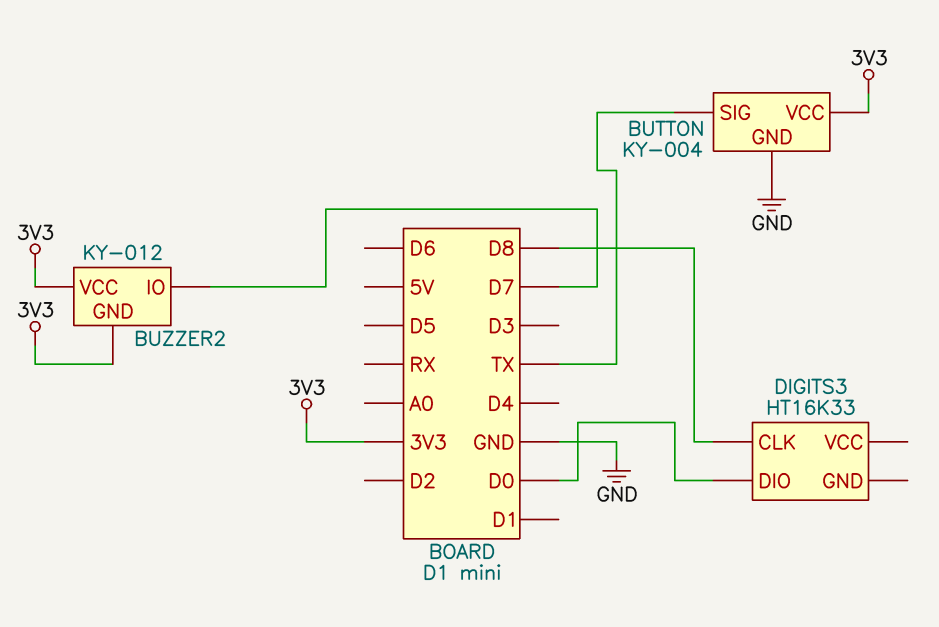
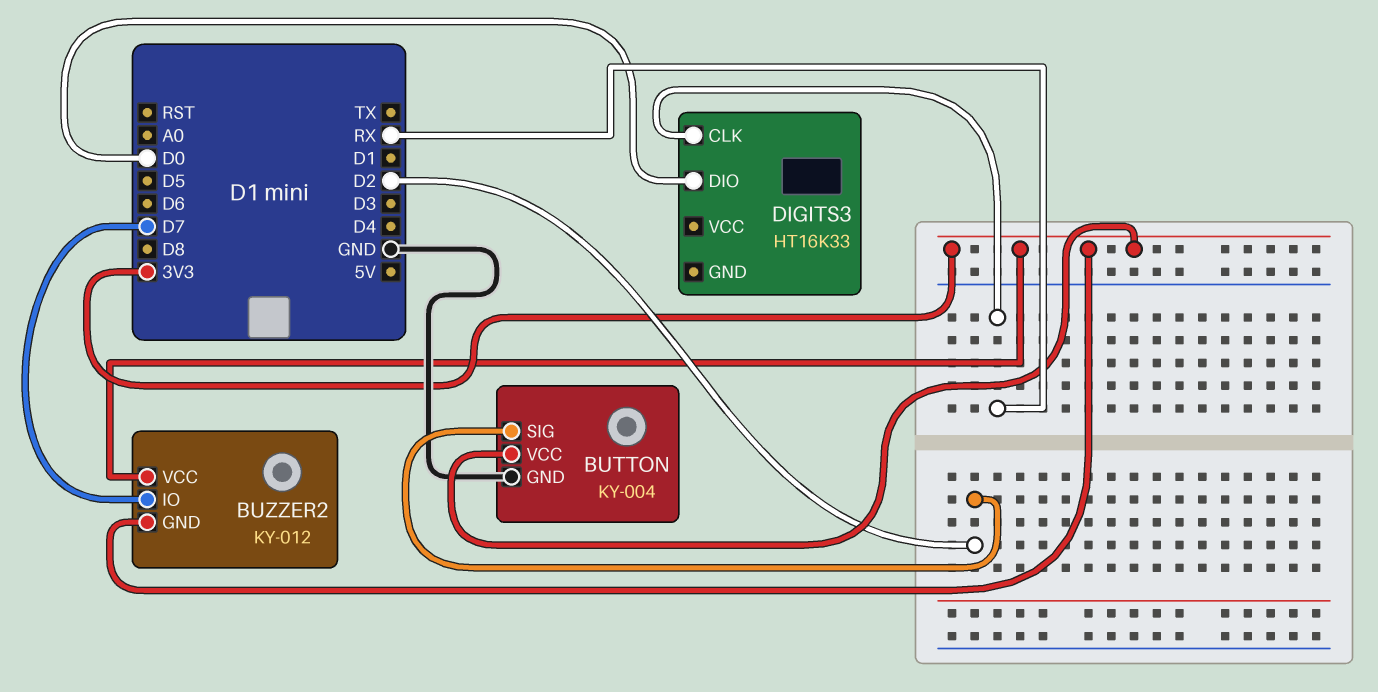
BUTTON pin SIG: TX -> D2
DIGITS3 pin CLK: D8 -> RX

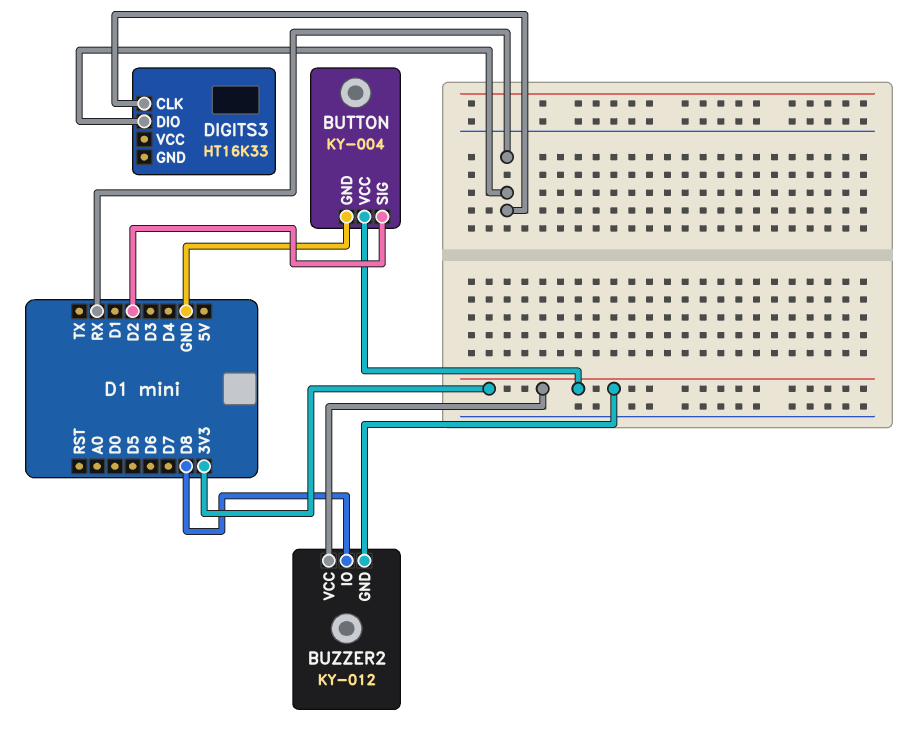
BUZZER2 pin IO: D7 -> D8
DIGITS3 pin DIO: D0 -> RX

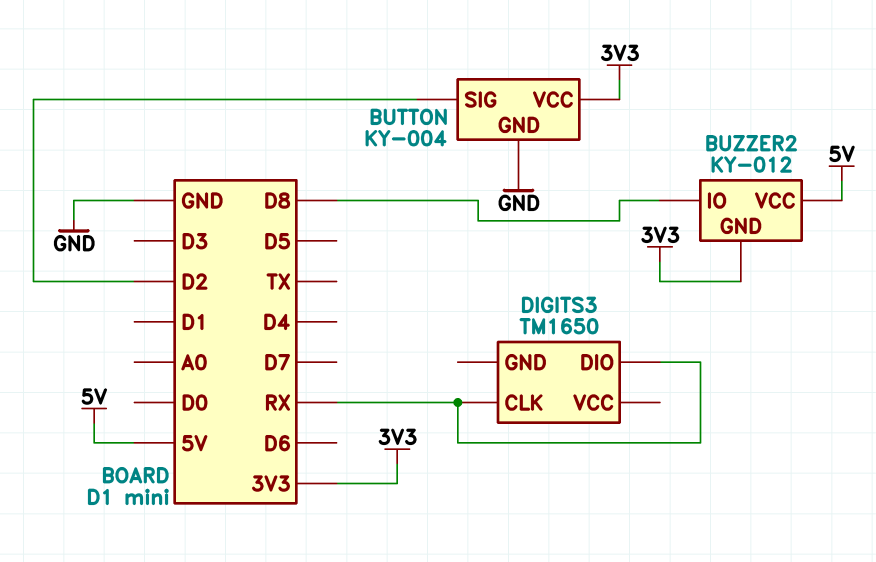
BUZZER2 pin VCC: 3V3 -> 5V
DIGITS3: HT16K33 -> TM1650

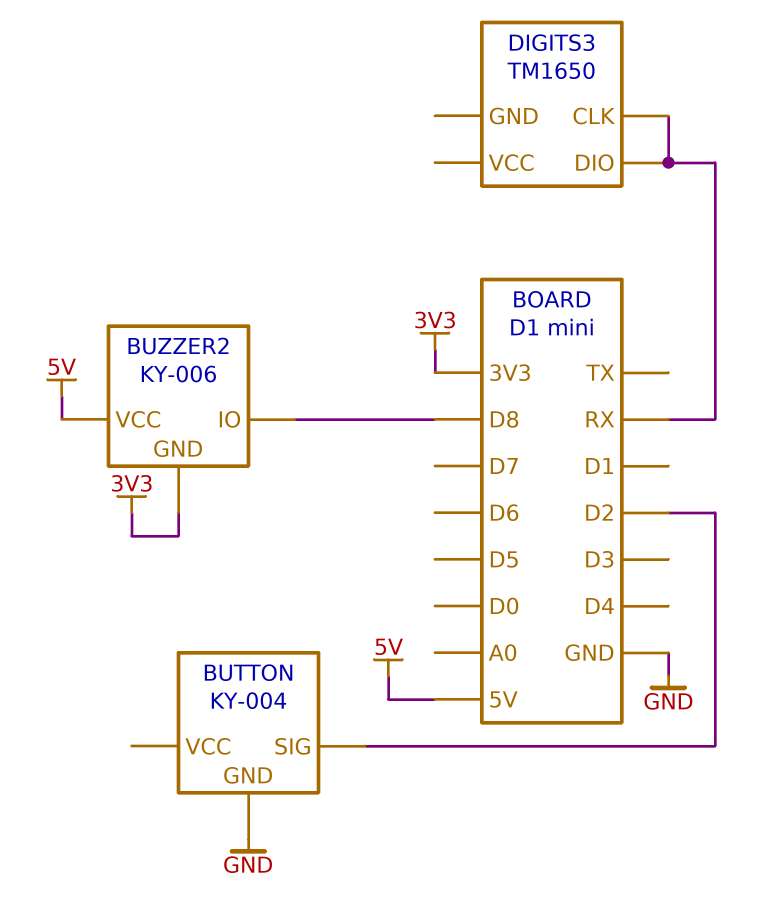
BUTTON pin VCC: 3V3 -> none
BUZZER2: KY-012 -> KY-006

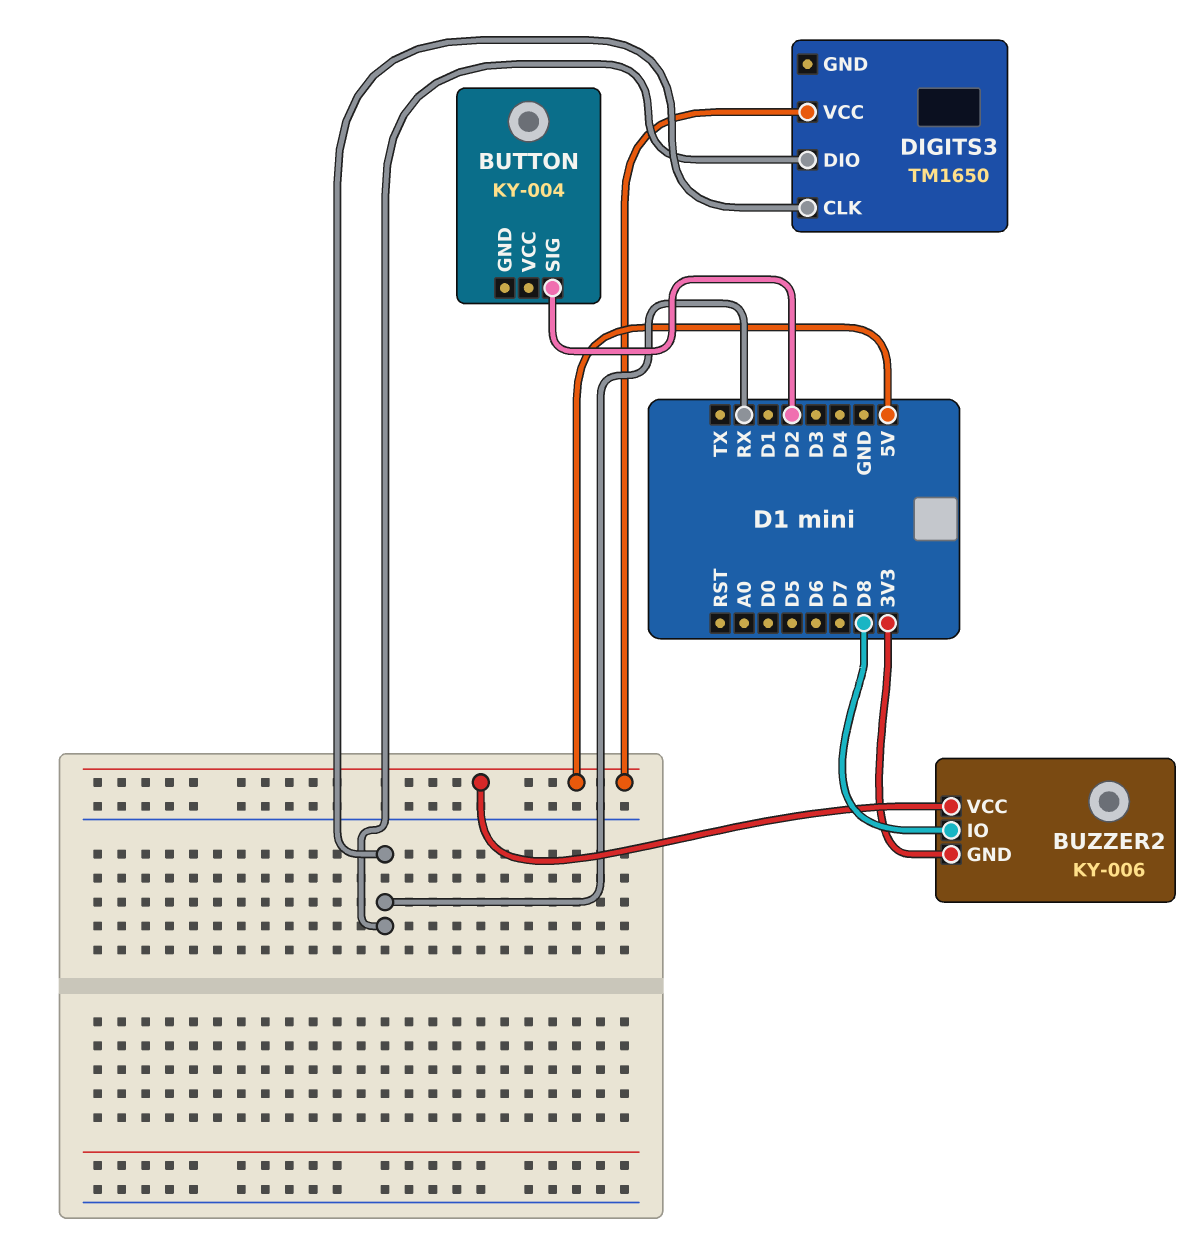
BUTTON pin GND: GND -> none
DIGITS3 pin VCC: none -> 5V

